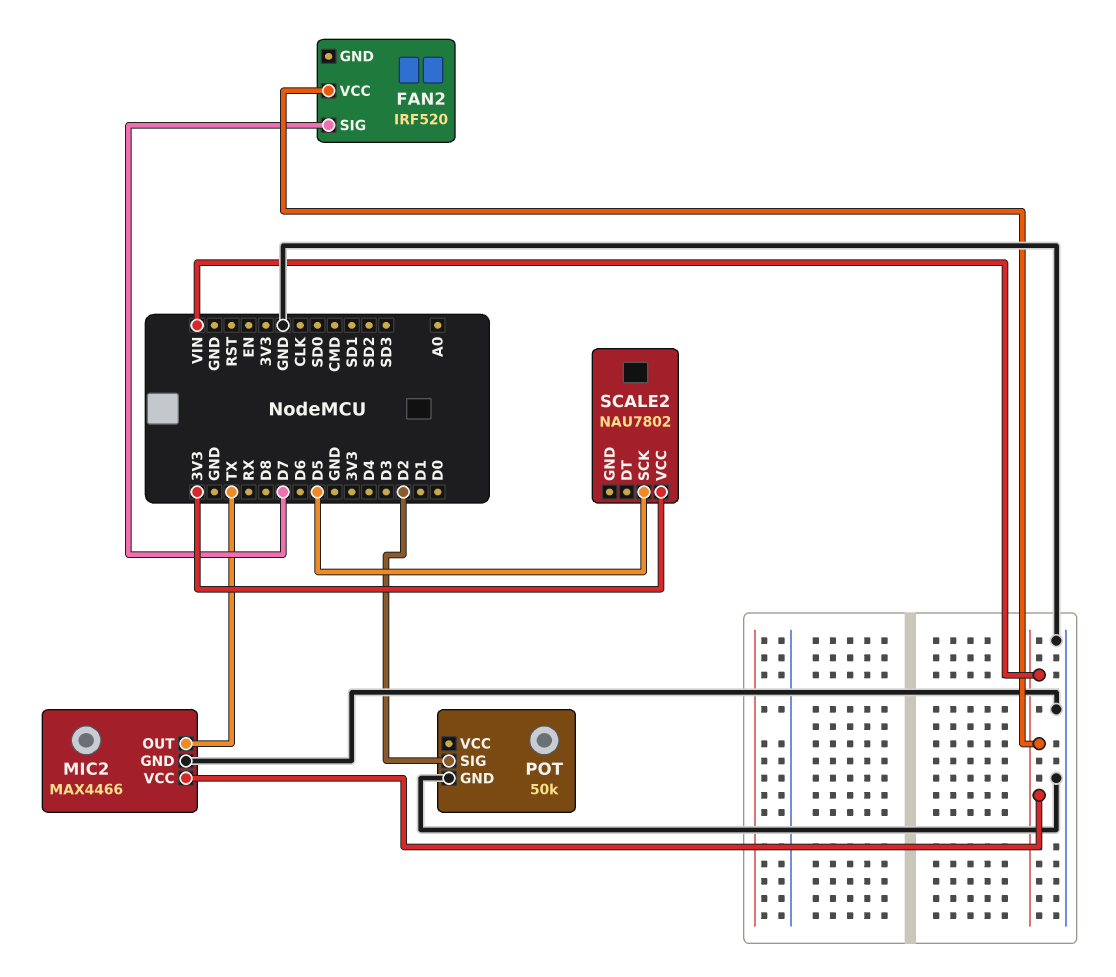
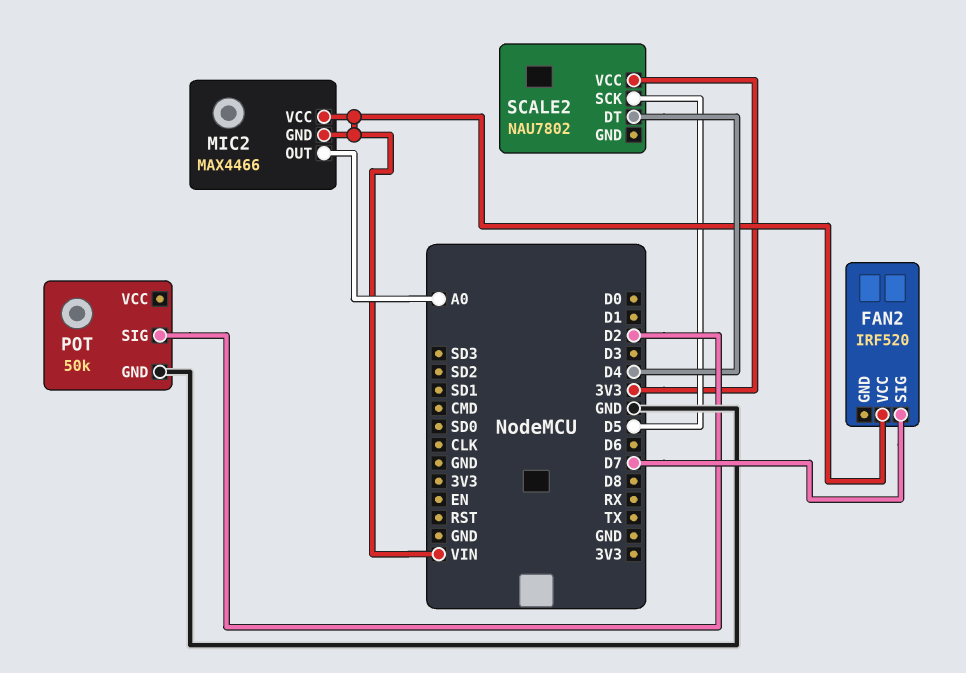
MIC2 pin GND: GND -> VIN
MIC2 pin OUT: TX -> A0
SCALE2 pin DT: none -> D4

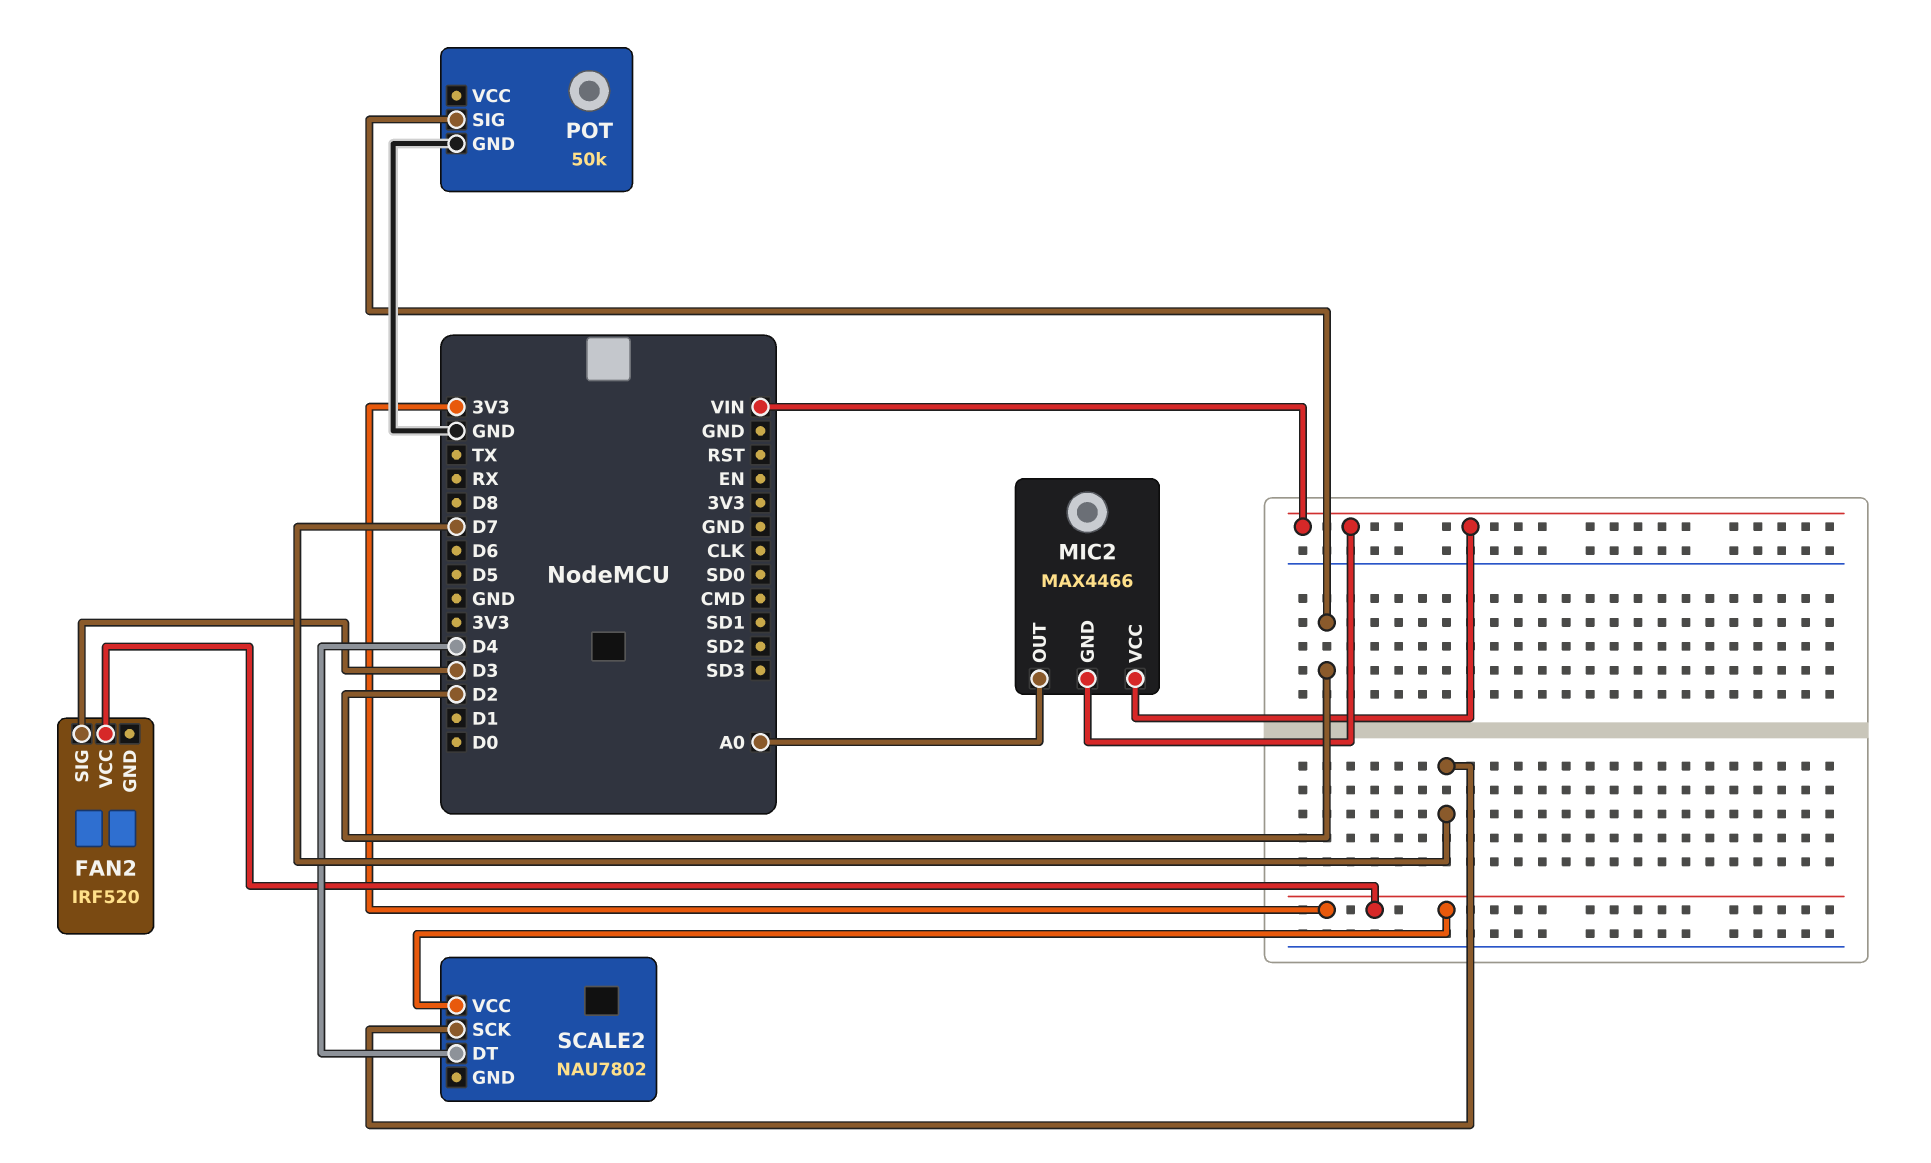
FAN2 pin SIG: D7 -> D3
FAN2 pin VCC: VIN -> 3V3
SCALE2 pin SCK: D5 -> D7

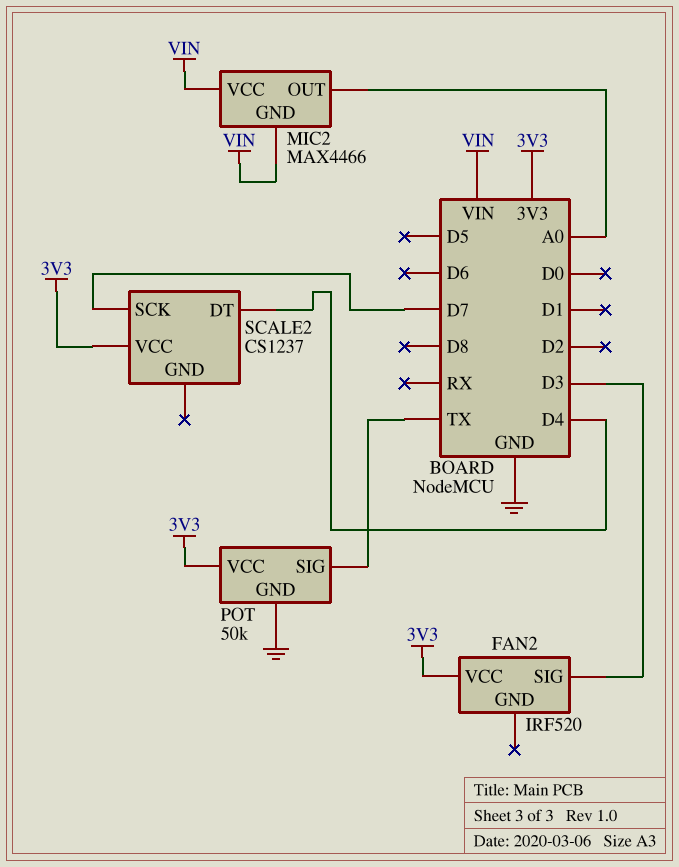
POT pin SIG: D2 -> TX
POT pin VCC: none -> 3V3
SCALE2: NAU7802 -> CS1237

